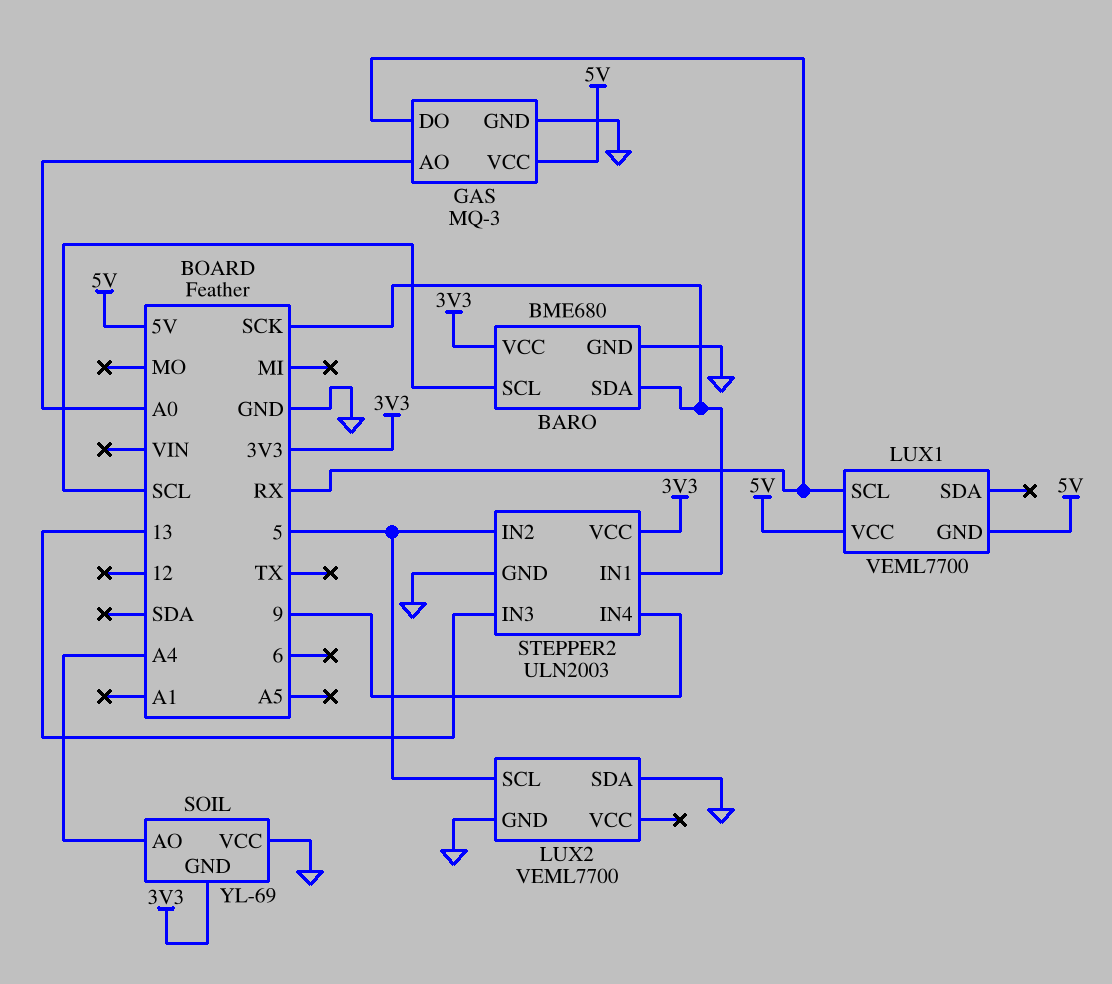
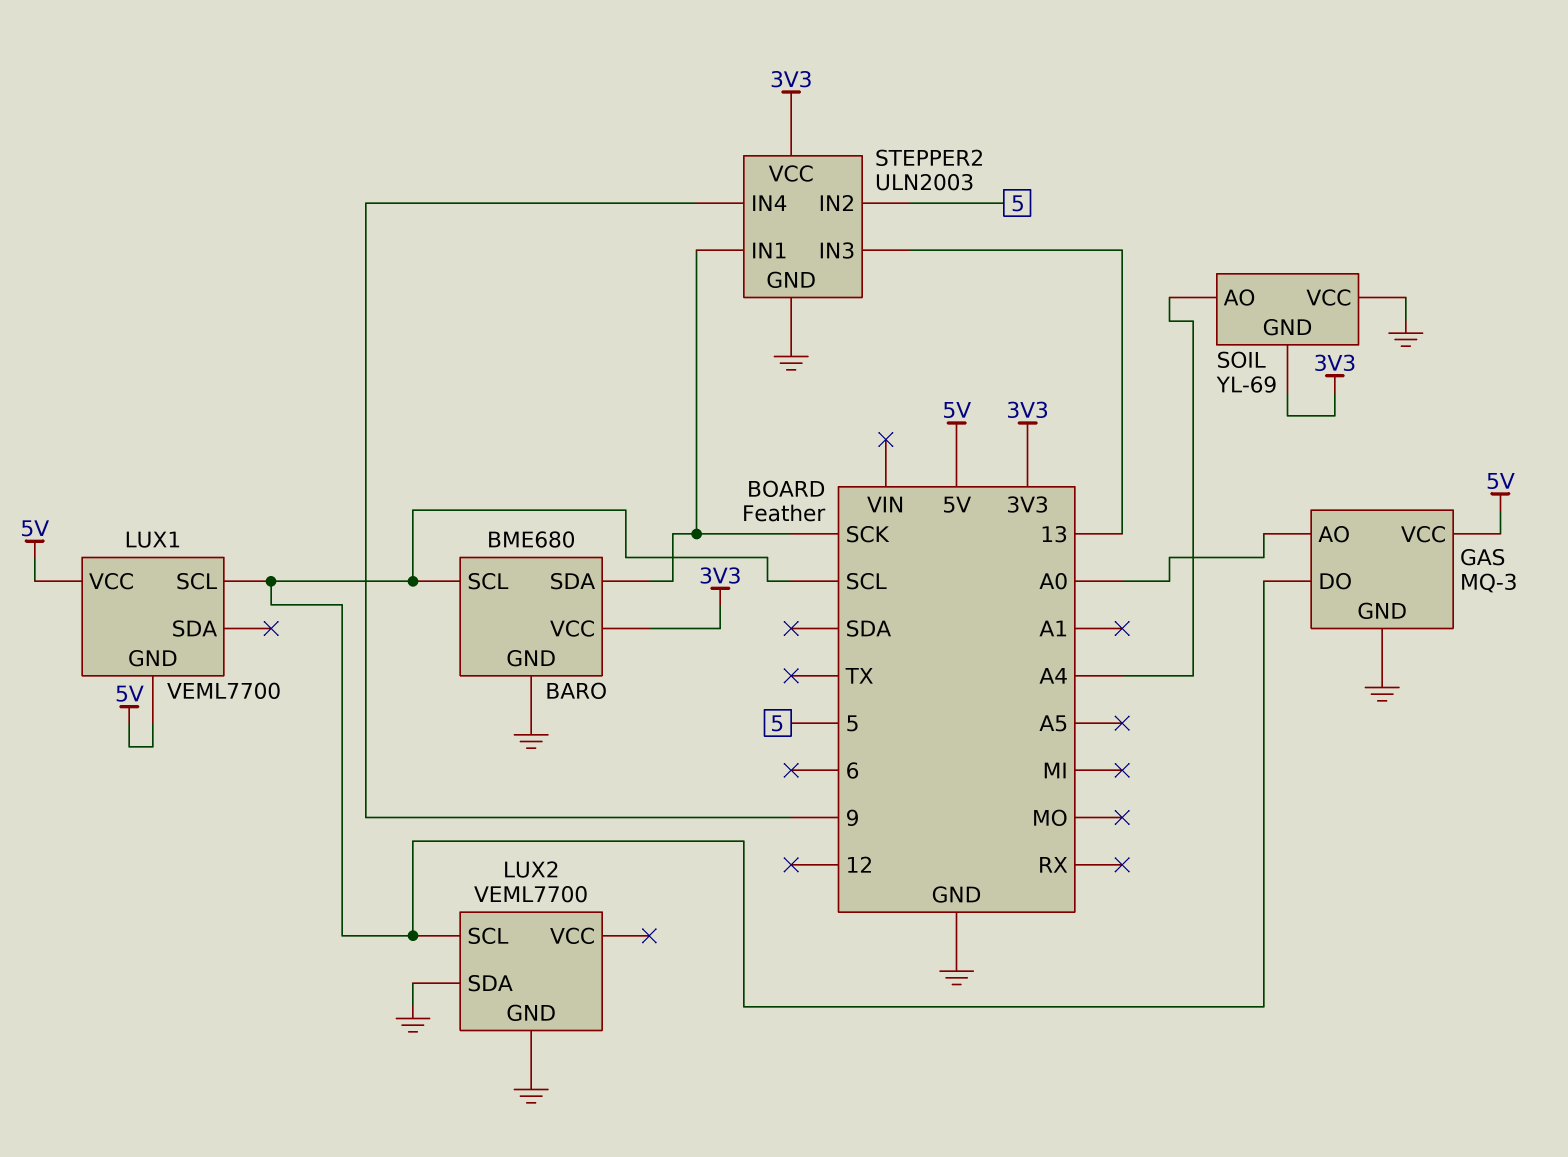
GAS pin DO: RX -> SCL
LUX1 pin SCL: RX -> SCL
LUX2 pin SCL: 5 -> SCL

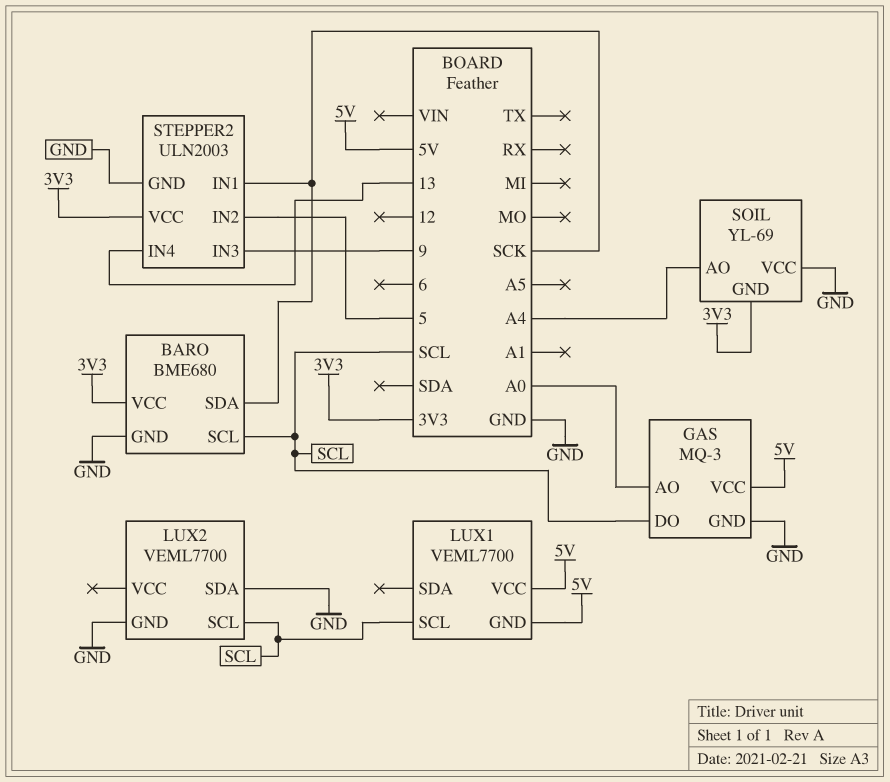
STEPPER2 pin IN3: 13 -> 9
STEPPER2 pin IN4: 9 -> 13

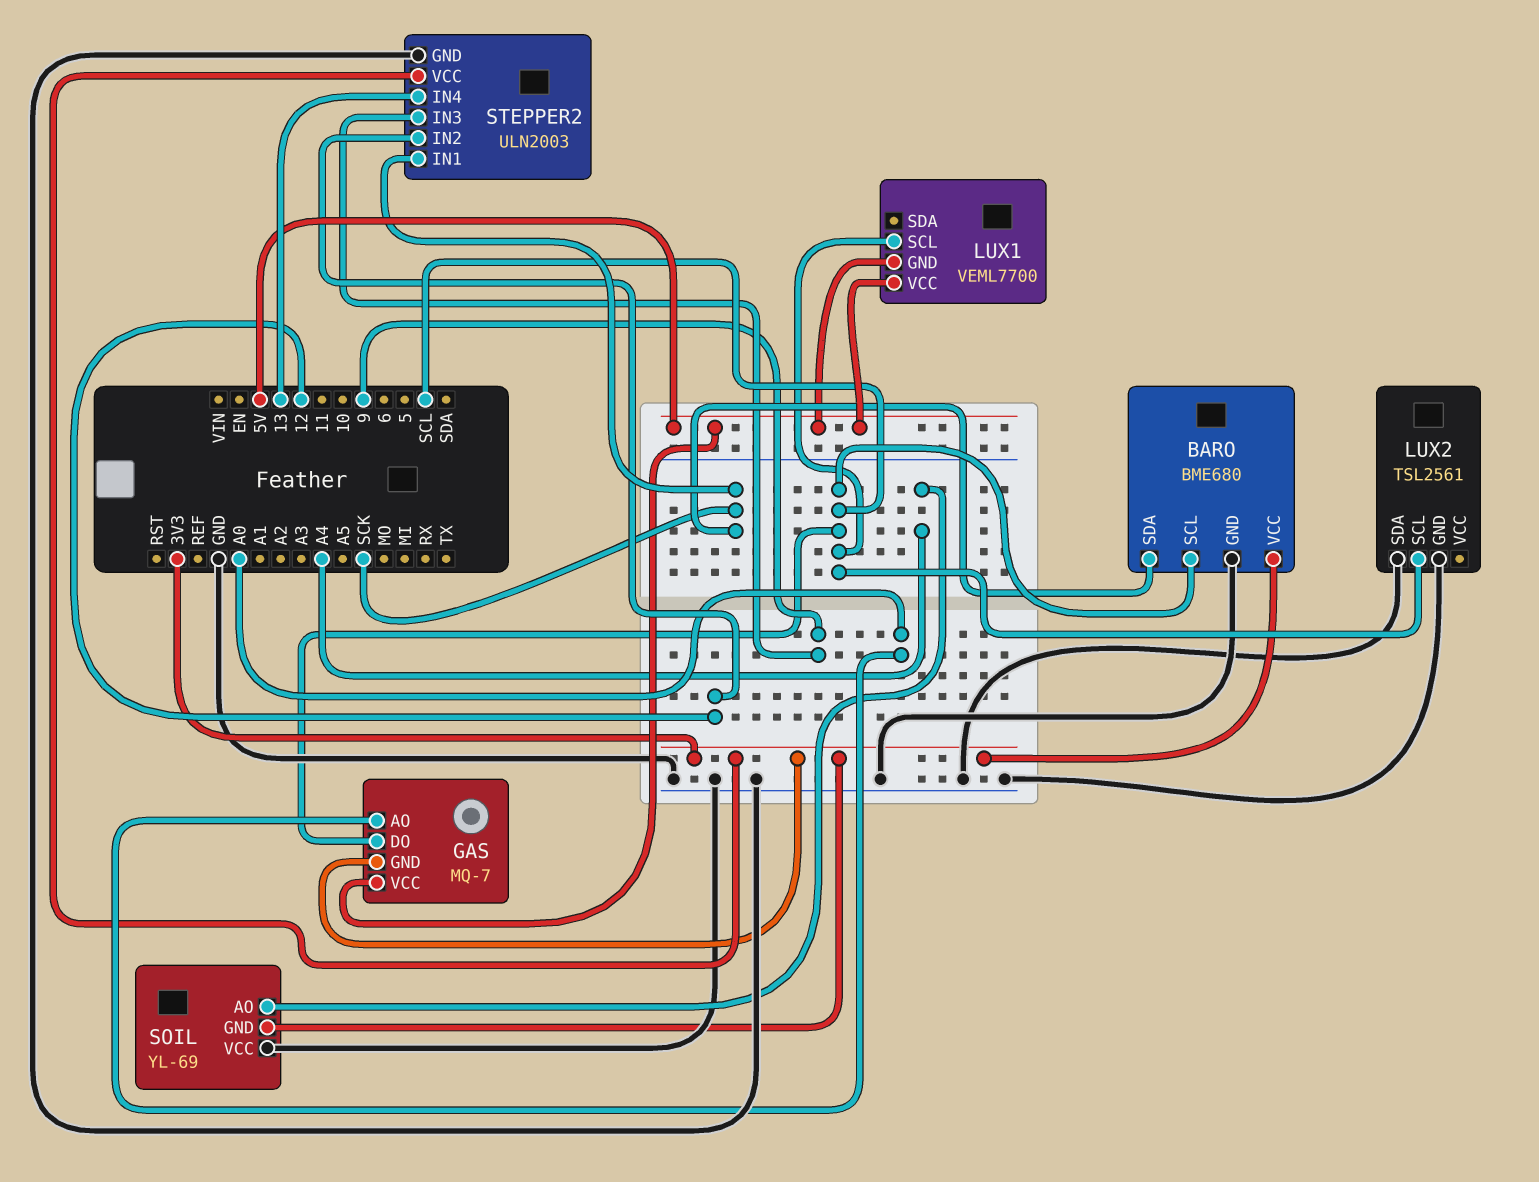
GAS: MQ-3 -> MQ-7
GAS pin GND: GND -> 3V3
LUX2: VEML7700 -> TSL2561
STEPPER2 pin IN2: 5 -> 12

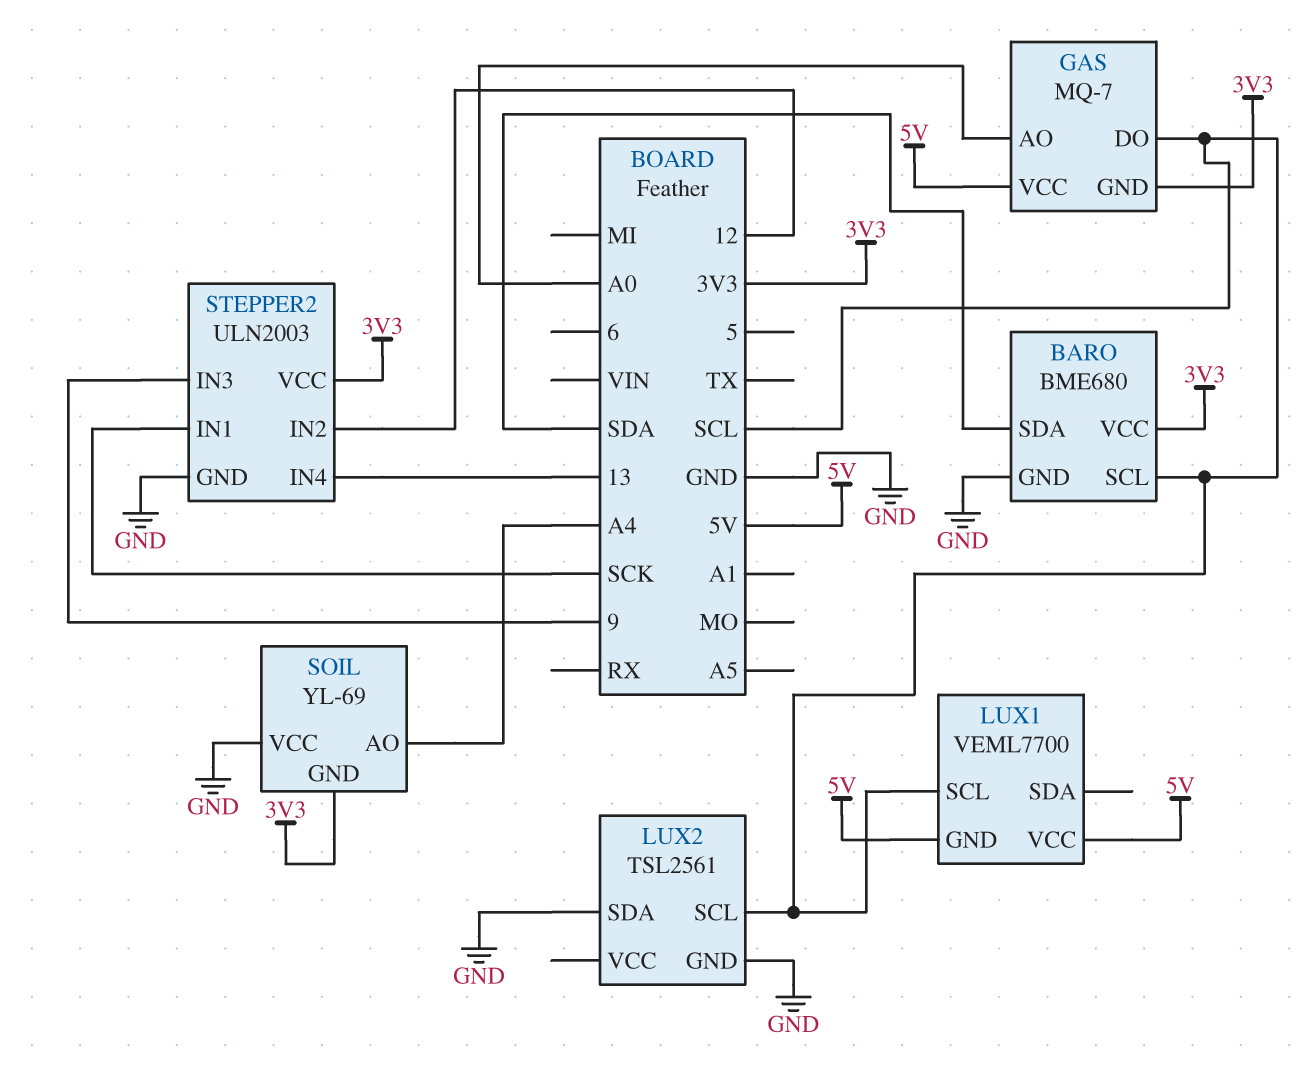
BARO pin SDA: SCK -> SDA

